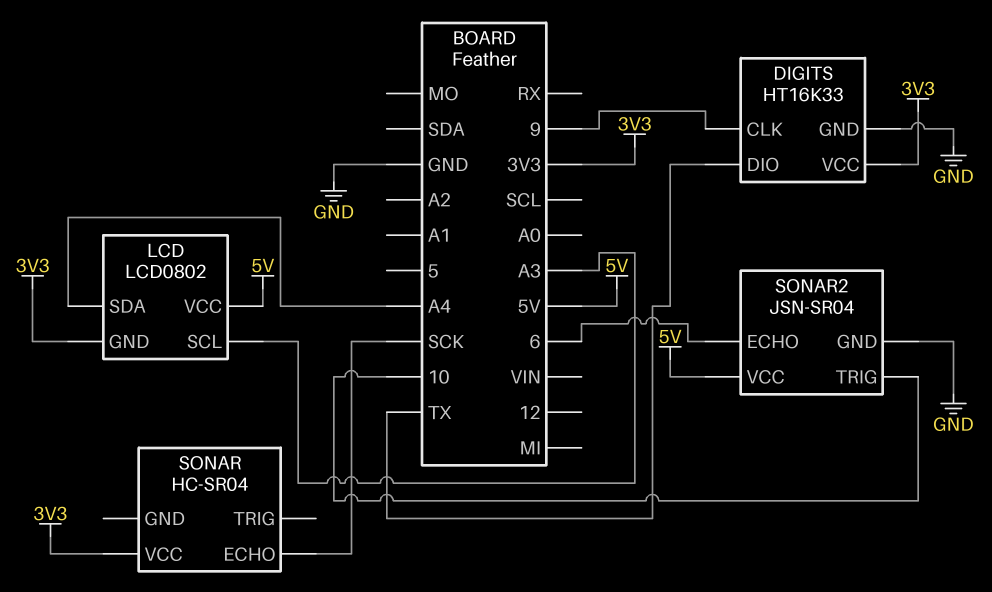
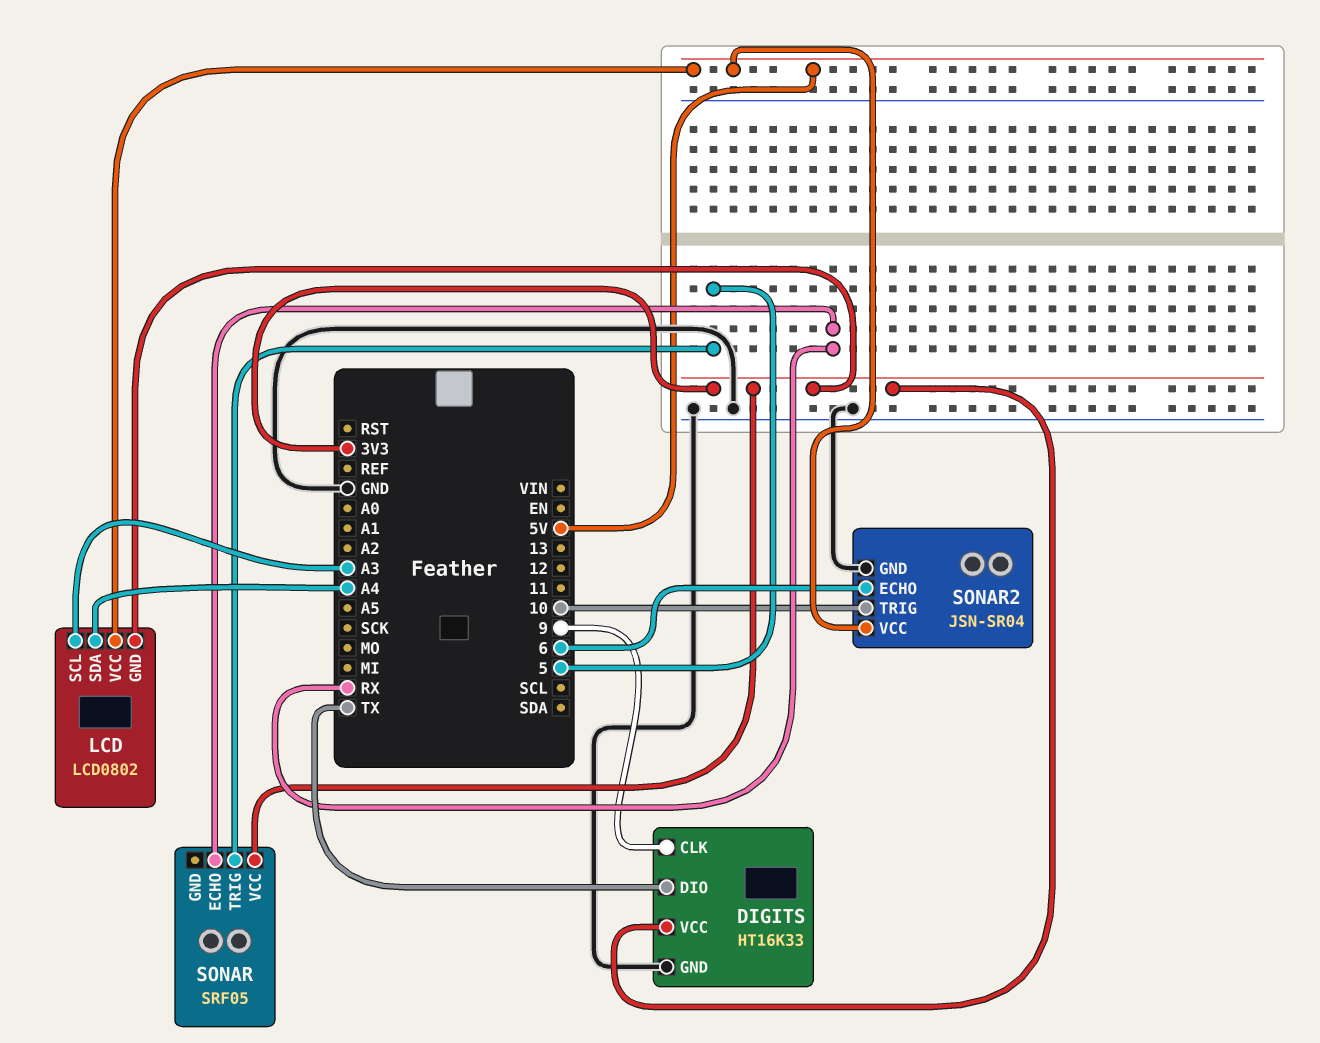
SONAR: HC-SR04 -> SRF05
SONAR pin ECHO: SCK -> RX
SONAR pin TRIG: none -> 5

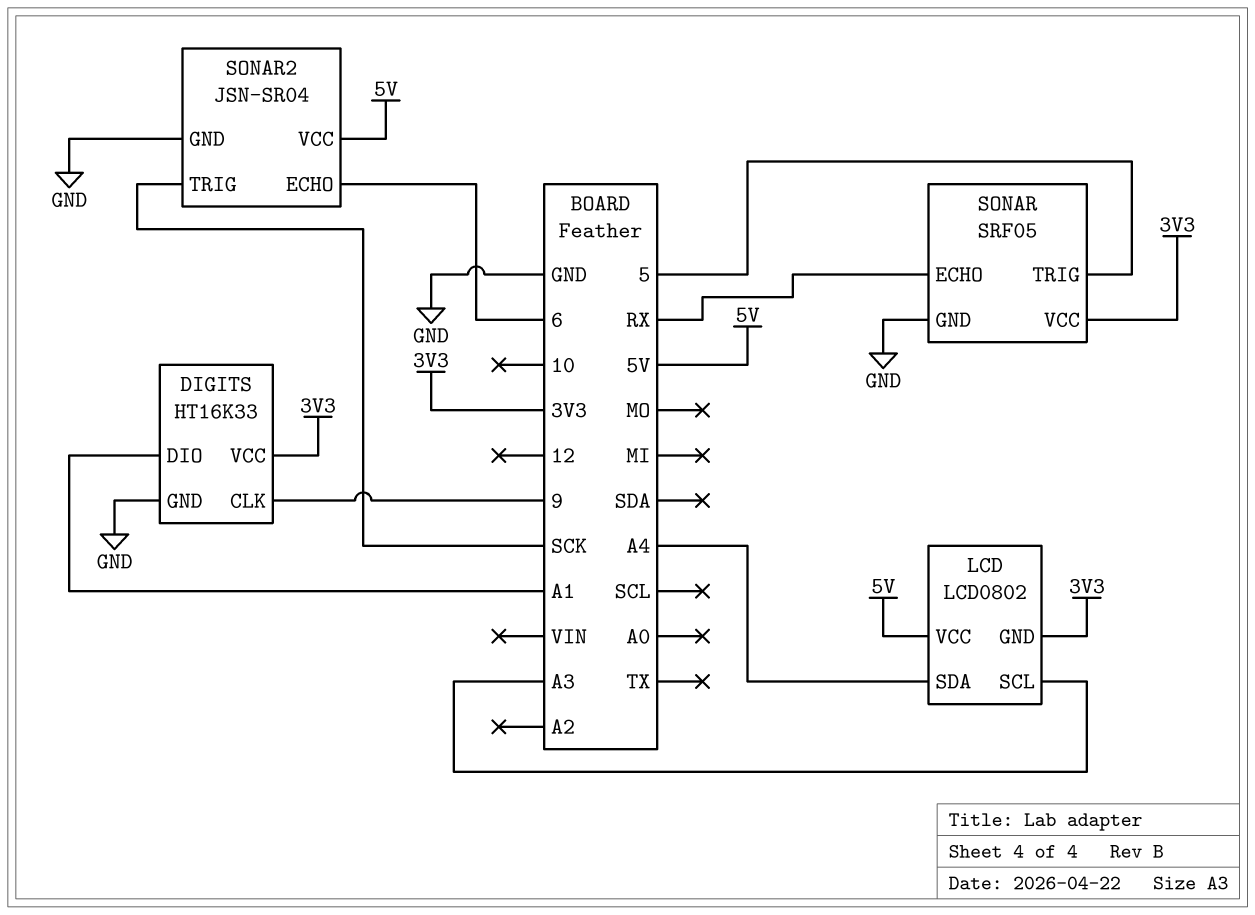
DIGITS pin DIO: TX -> A1
SONAR pin GND: none -> GND
SONAR2 pin TRIG: 10 -> SCK

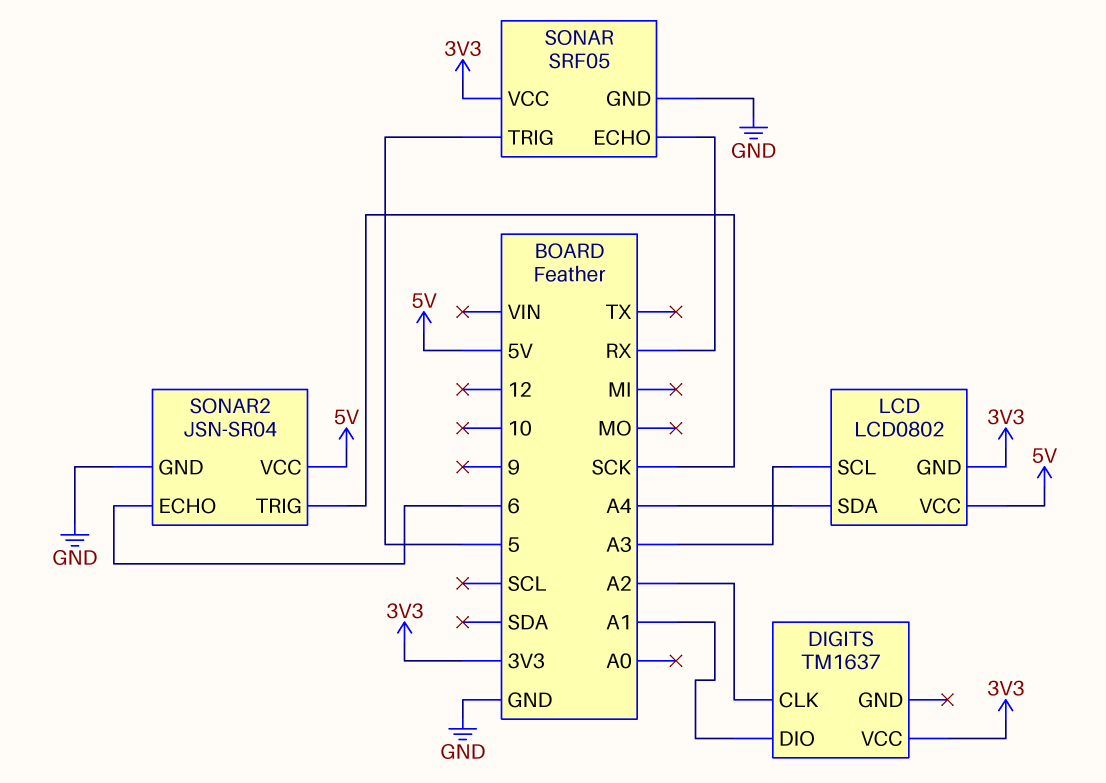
DIGITS: HT16K33 -> TM1637
DIGITS pin CLK: 9 -> A2
DIGITS pin GND: GND -> none

